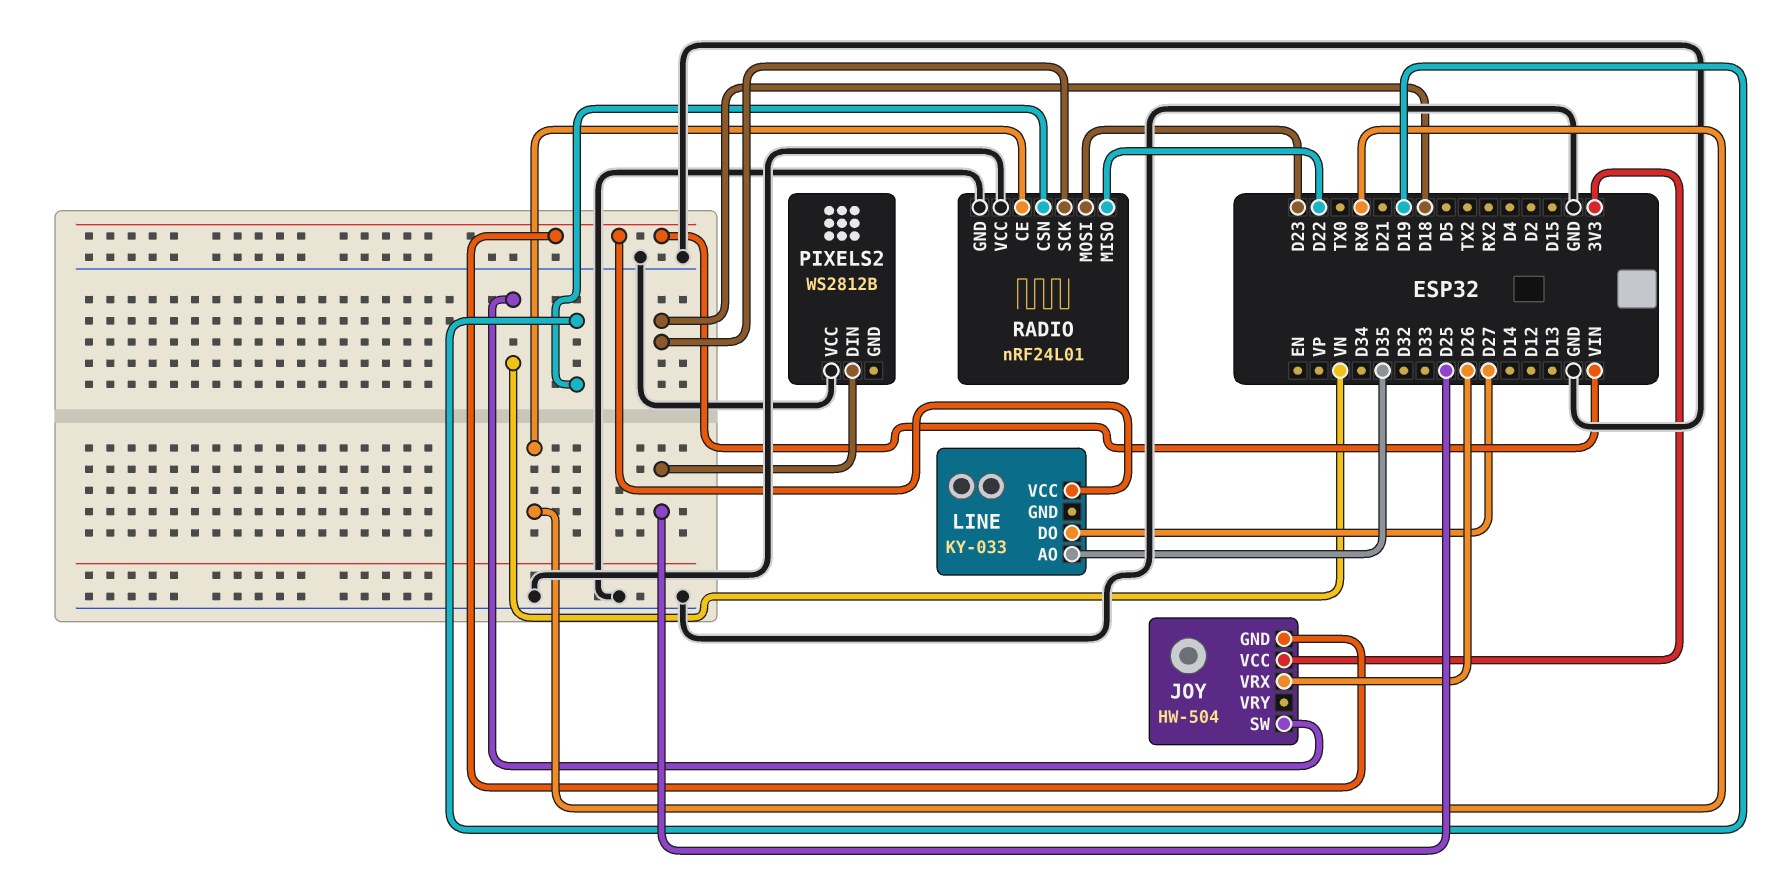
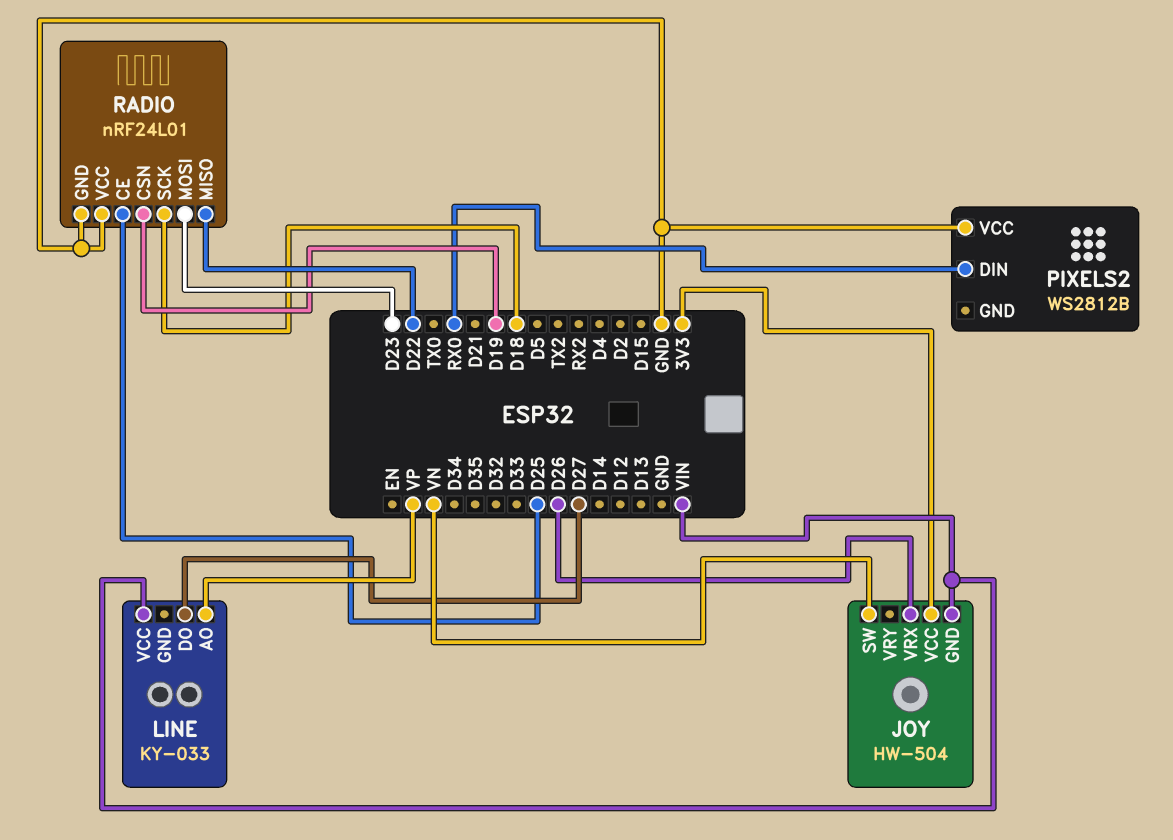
LINE pin AO: D35 -> VP
PIXELS2 pin DIN: D25 -> RX0
RADIO pin CE: RX0 -> D25

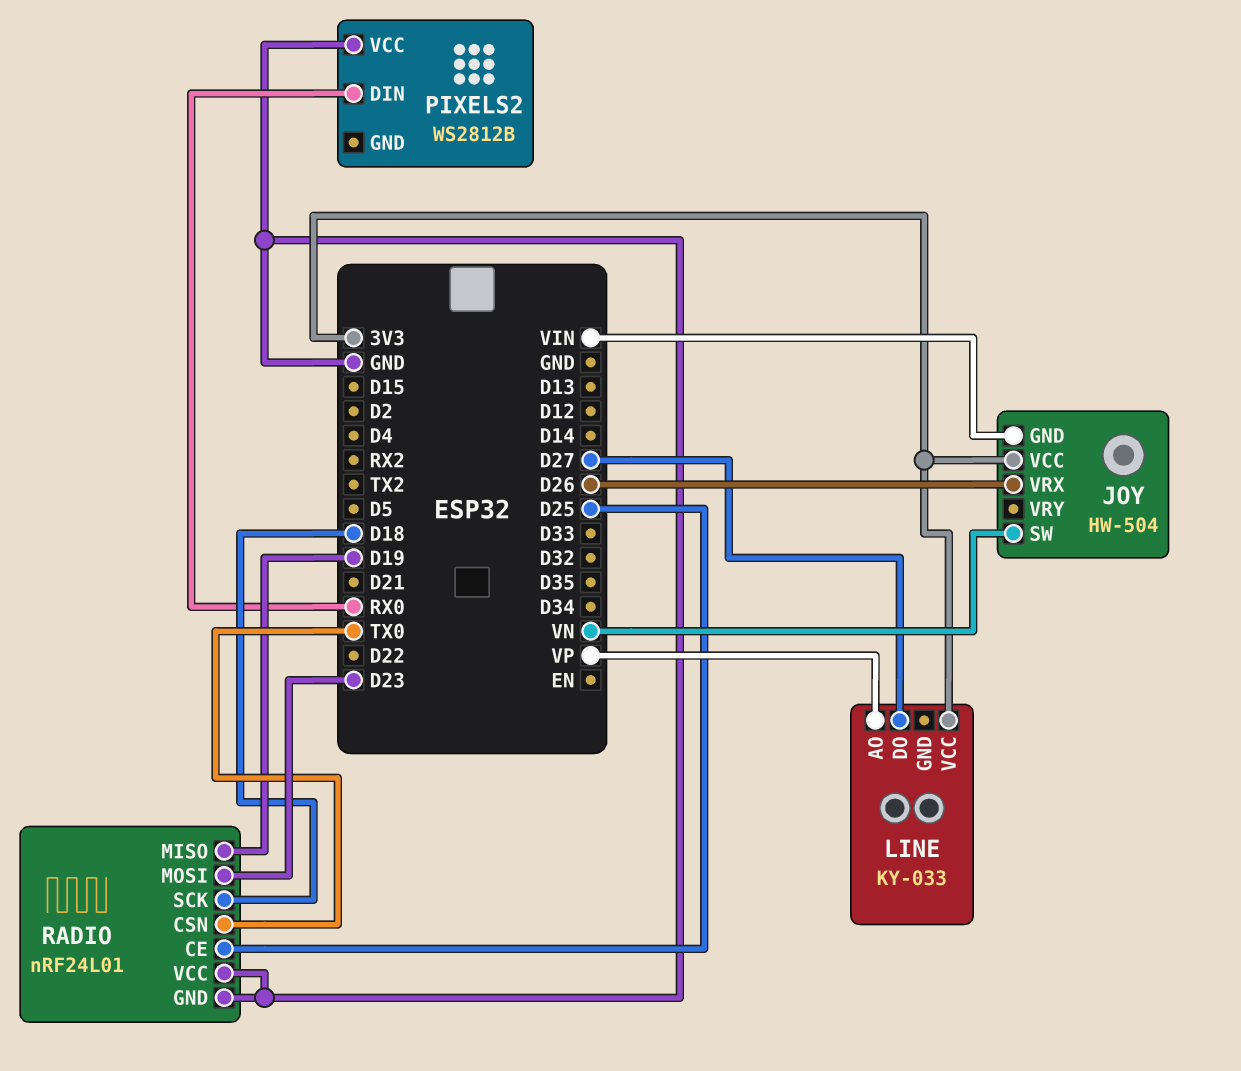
LINE pin VCC: VIN -> 3V3
RADIO pin CSN: D19 -> TX0
RADIO pin MISO: D22 -> D19

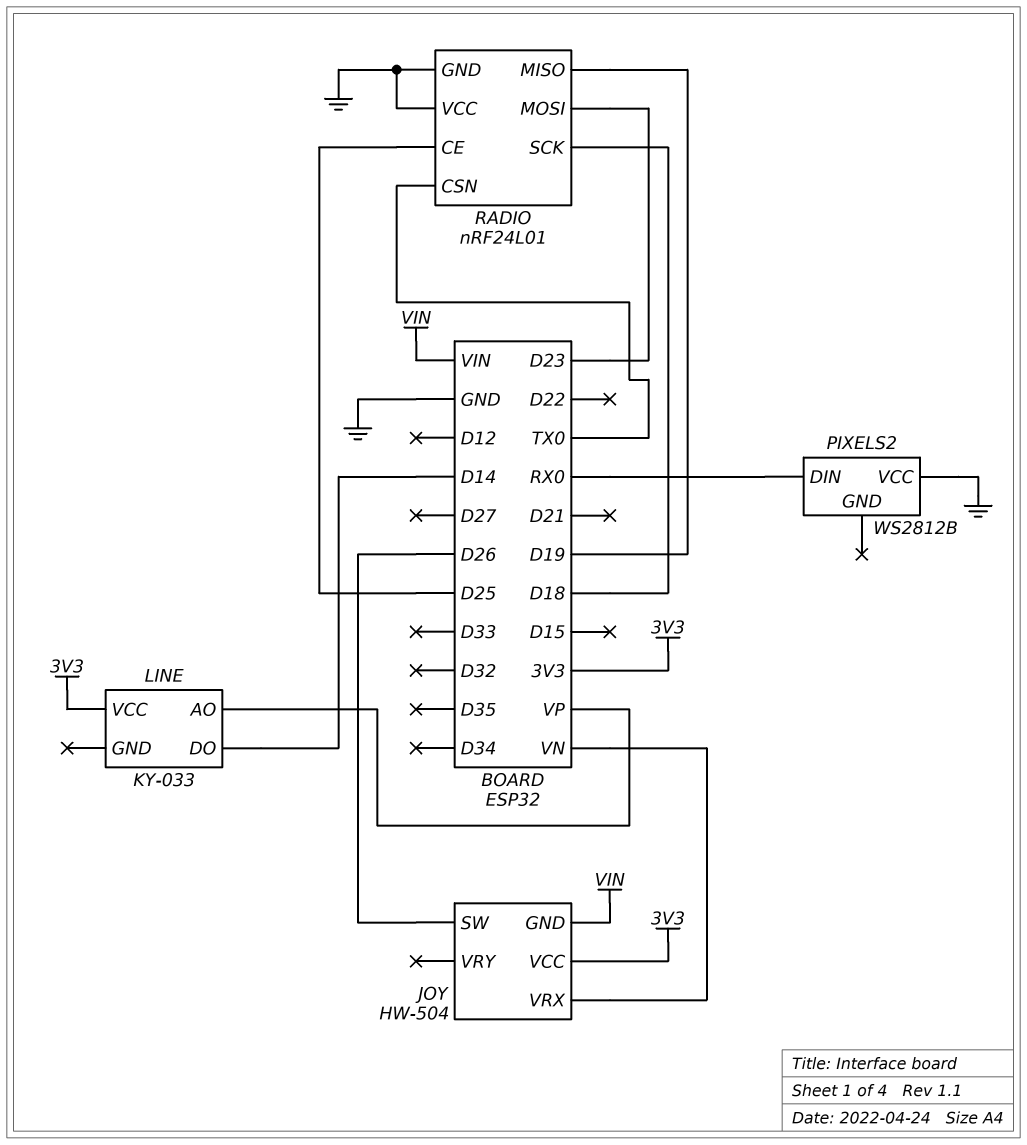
JOY pin SW: VN -> D26
JOY pin VRX: D26 -> VN
LINE pin DO: D27 -> D14

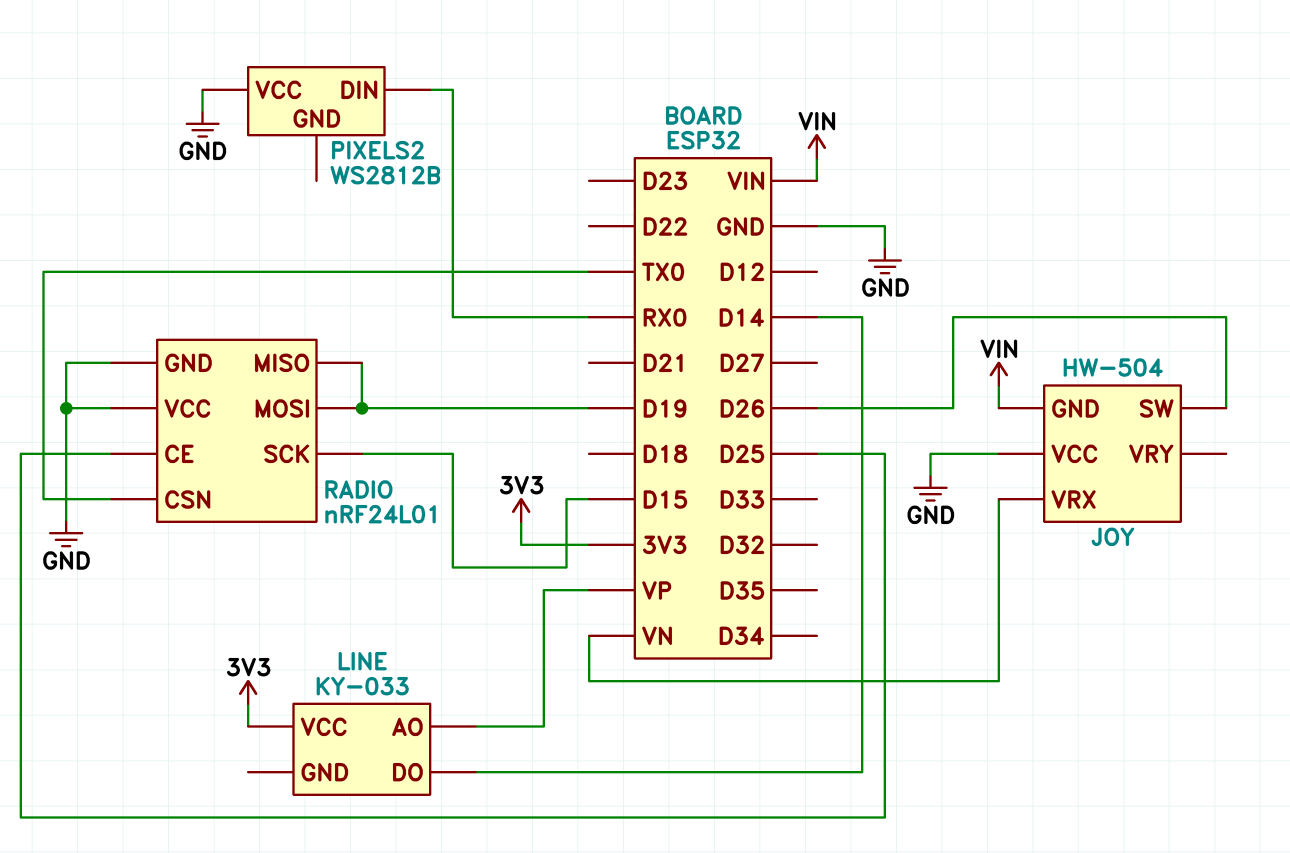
JOY pin VCC: 3V3 -> GND
RADIO pin MOSI: D23 -> D19
RADIO pin SCK: D18 -> D15

